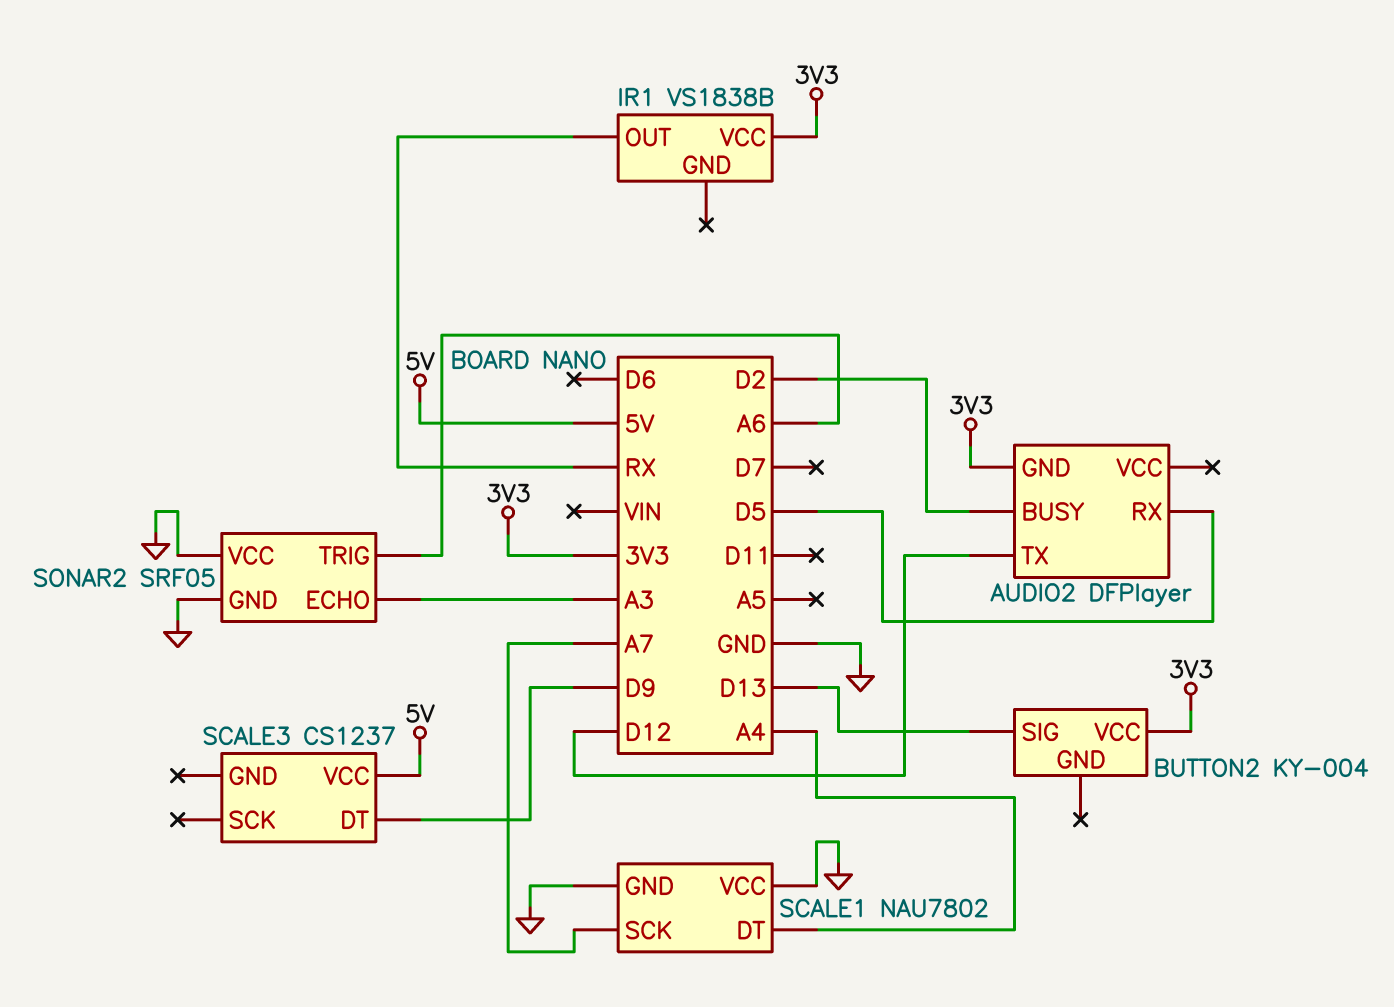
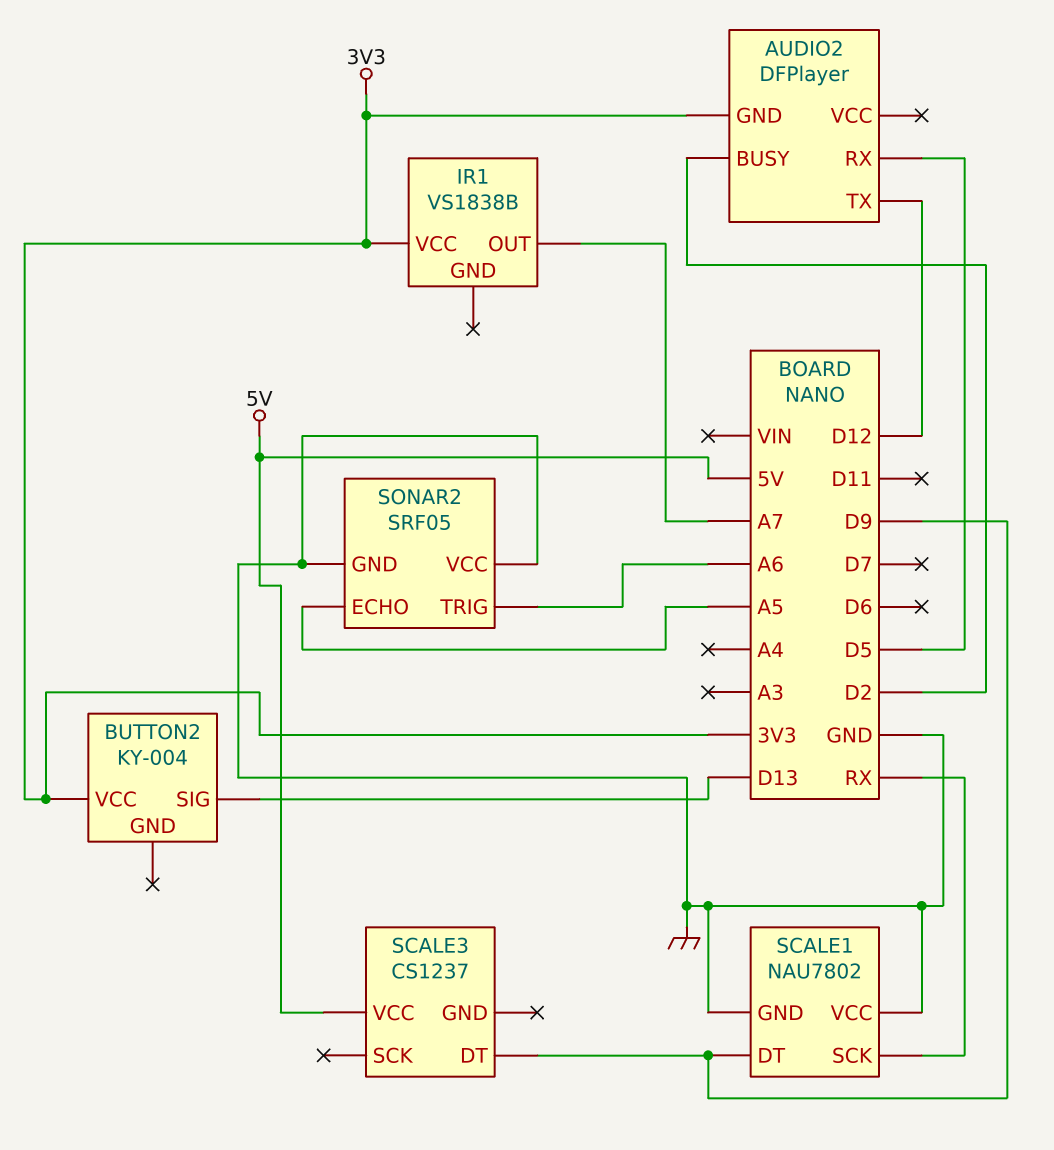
IR1 pin OUT: RX -> A7
SCALE1 pin DT: A4 -> D9
SCALE1 pin SCK: A7 -> RX
SONAR2 pin ECHO: A3 -> A5

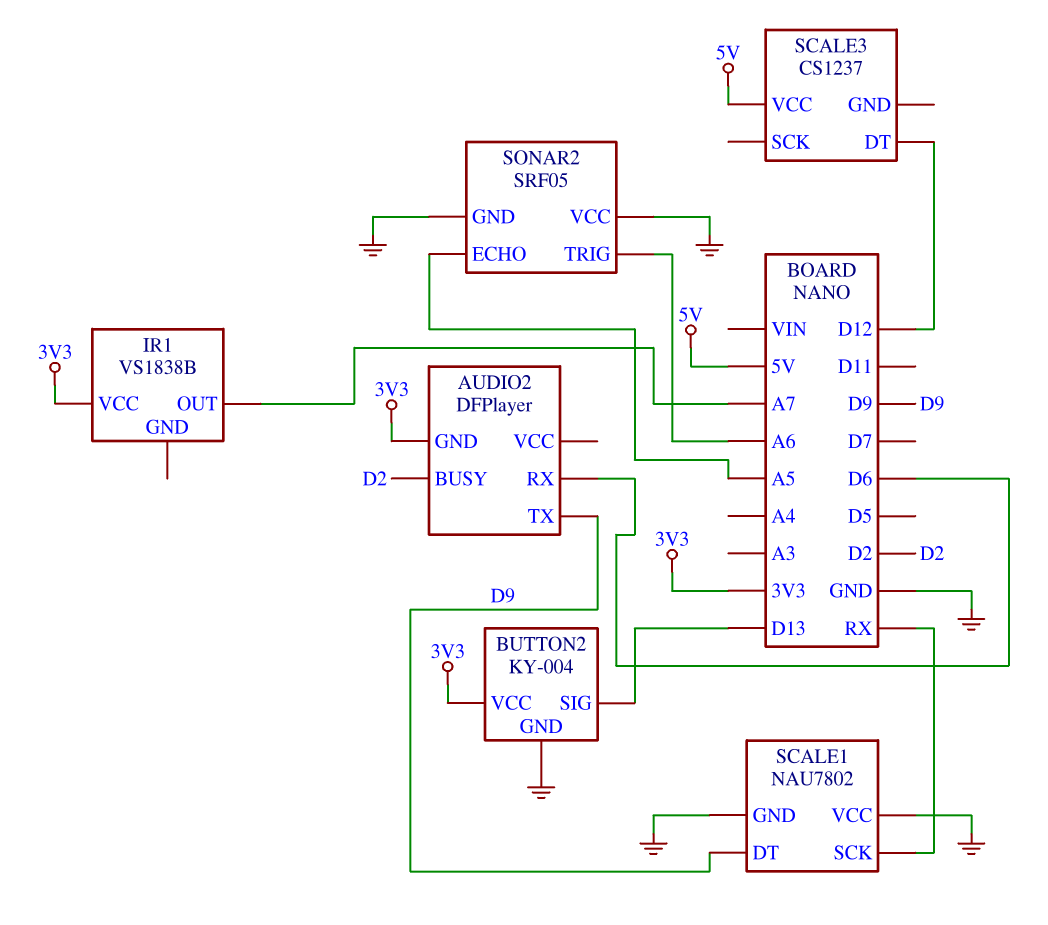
AUDIO2 pin RX: D5 -> D6
AUDIO2 pin TX: D12 -> D9
BUTTON2 pin GND: none -> GND
SCALE3 pin DT: D9 -> D12

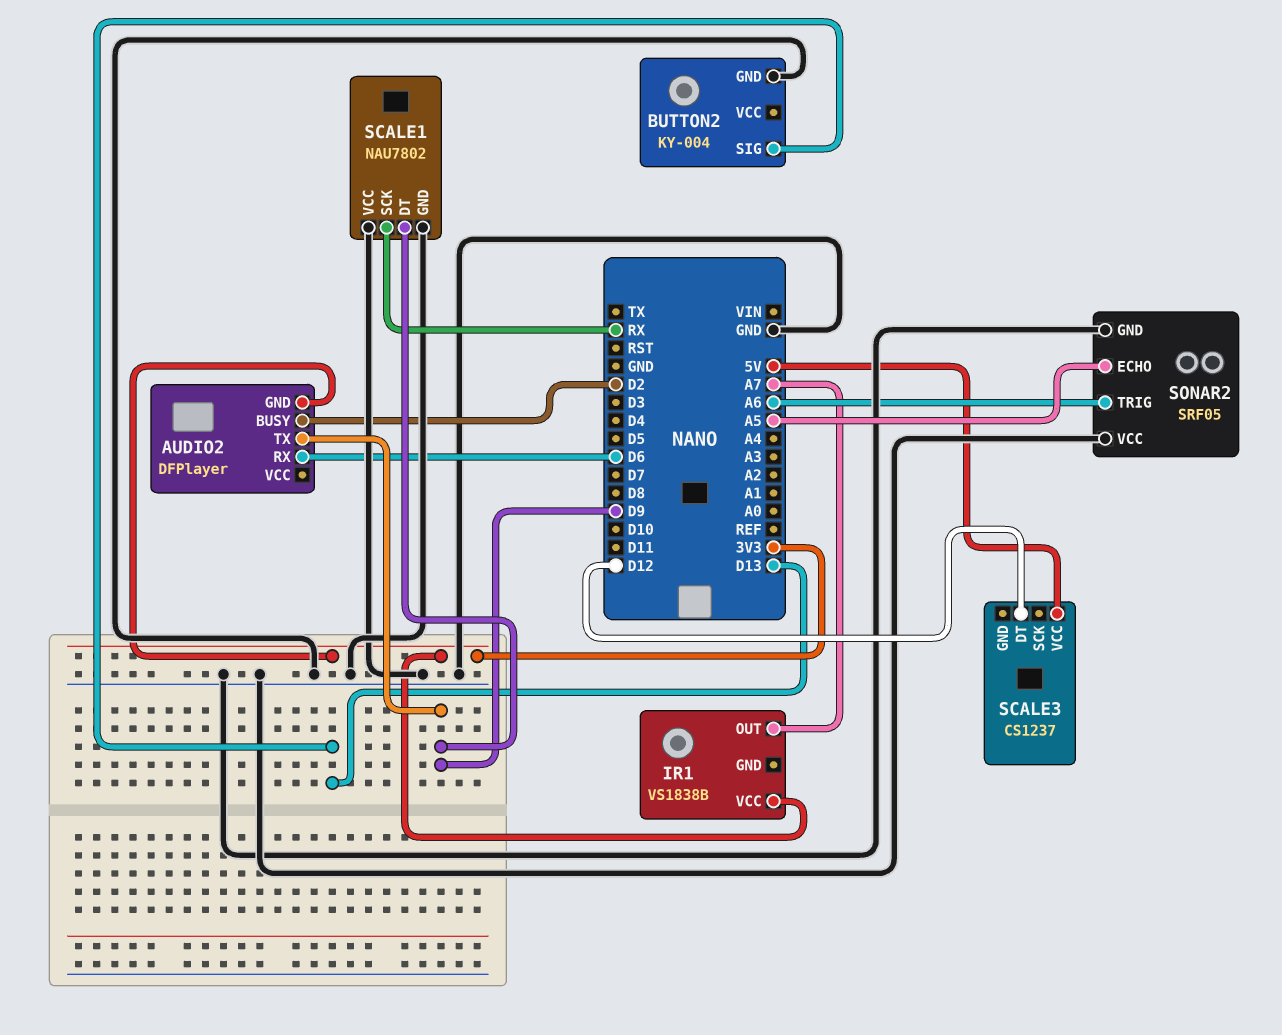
BUTTON2 pin VCC: 3V3 -> none

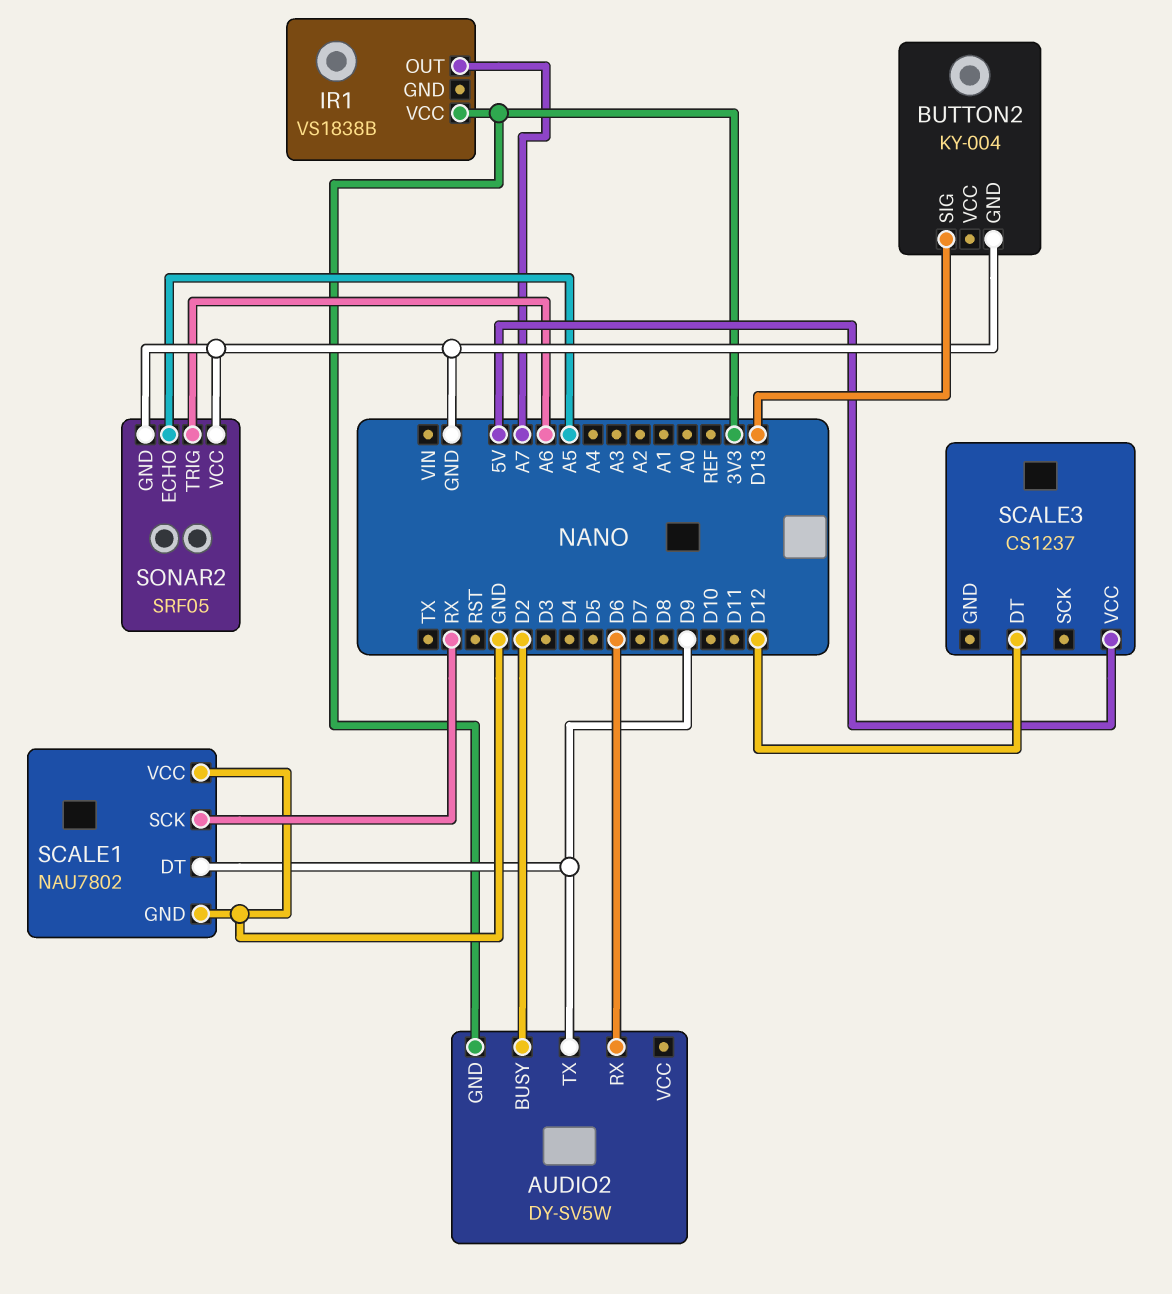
AUDIO2: DFPlayer -> DY-SV5W

